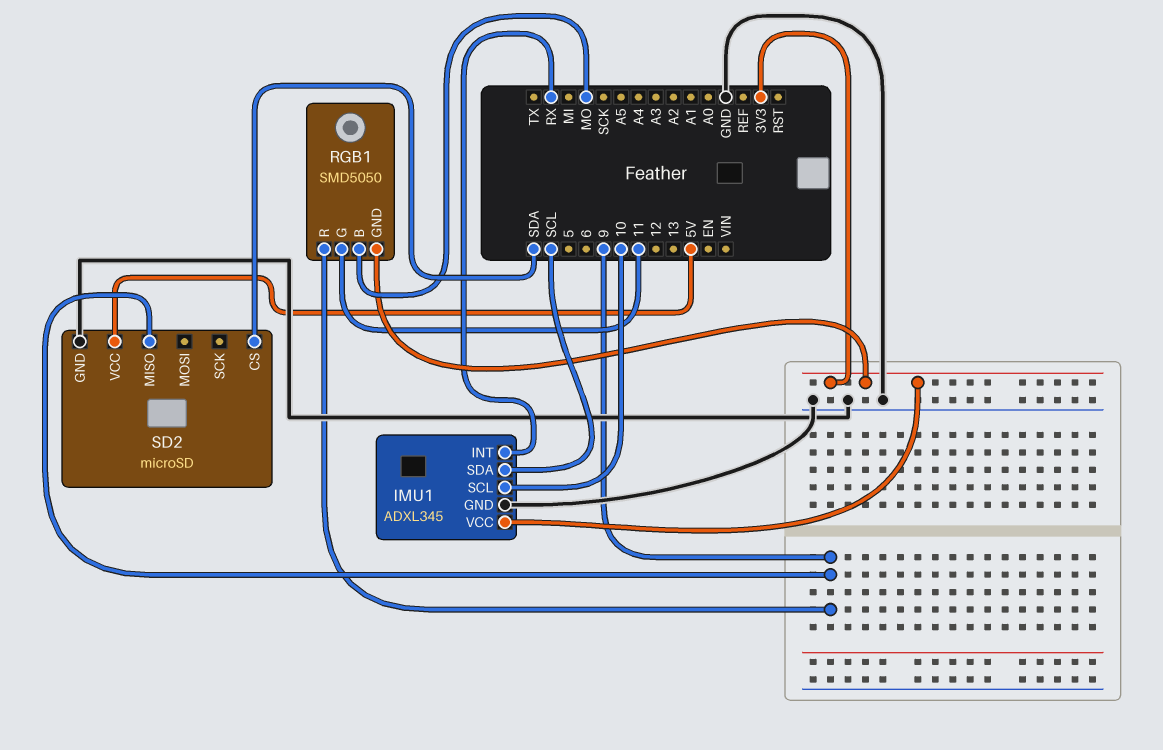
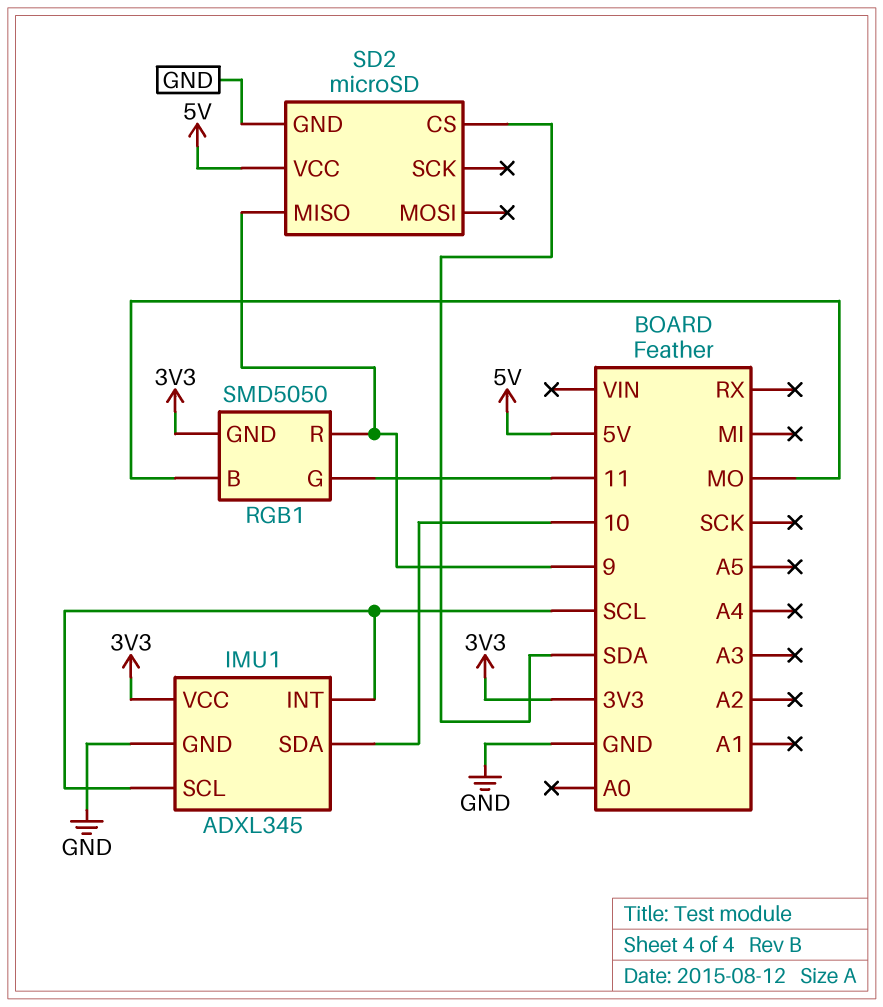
IMU1 pin INT: RX -> SCL
IMU1 pin SCL: 10 -> SCL
IMU1 pin SDA: SCL -> 10

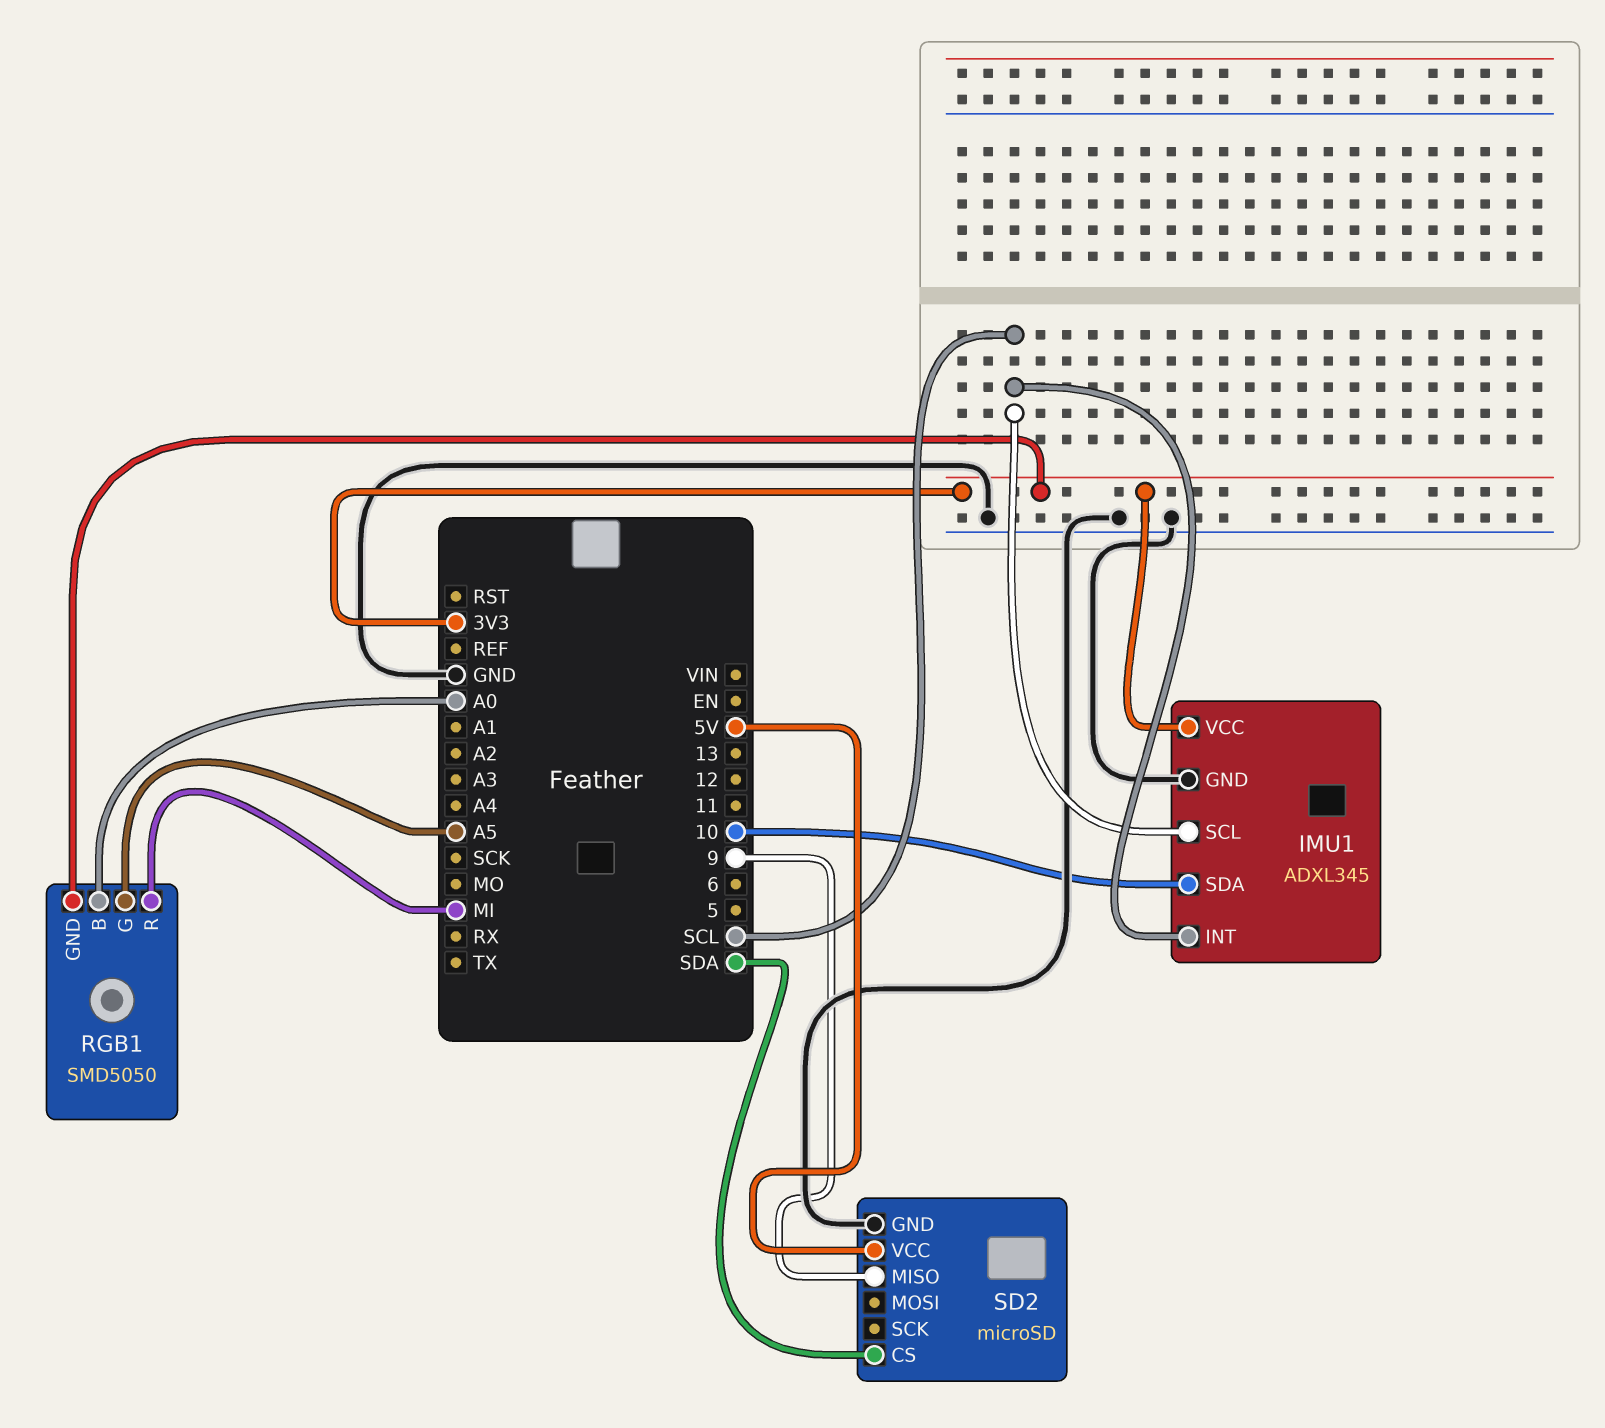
RGB1 pin B: MO -> A0
RGB1 pin G: 11 -> A5
RGB1 pin R: 9 -> MI

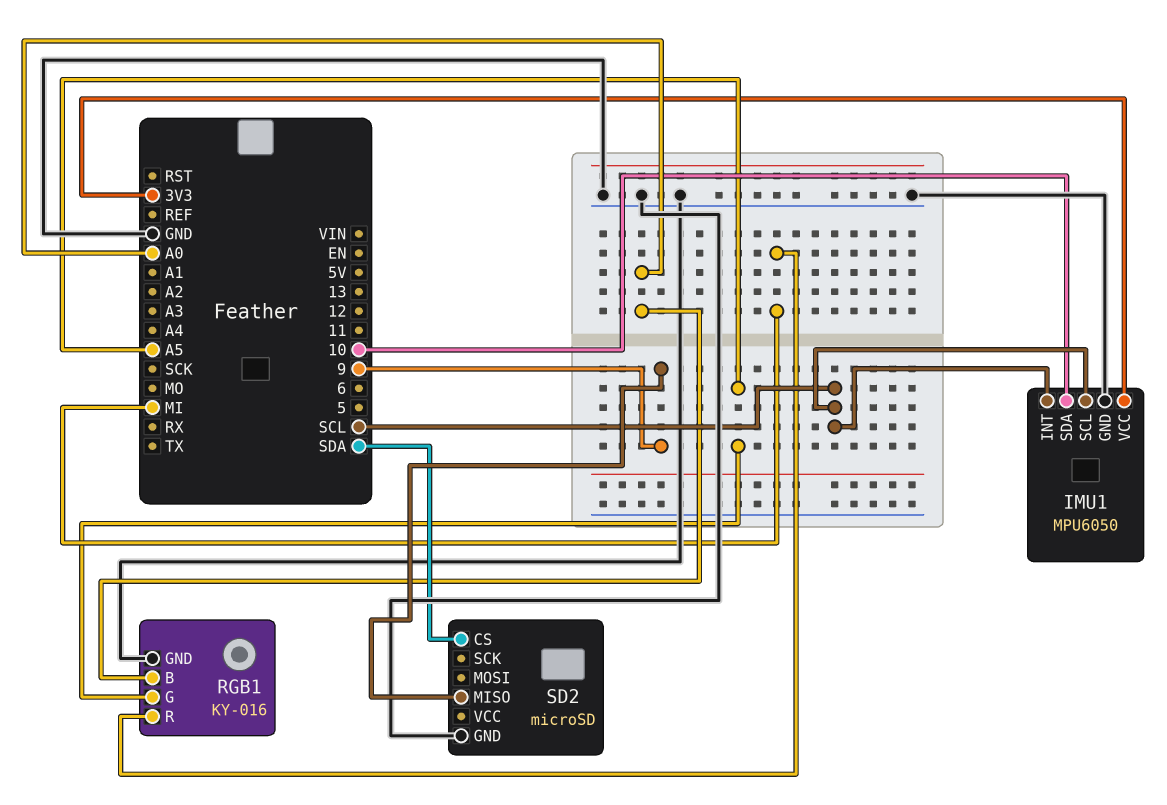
IMU1: ADXL345 -> MPU6050
RGB1: SMD5050 -> KY-016
RGB1 pin GND: 3V3 -> GND
SD2 pin VCC: 5V -> none

